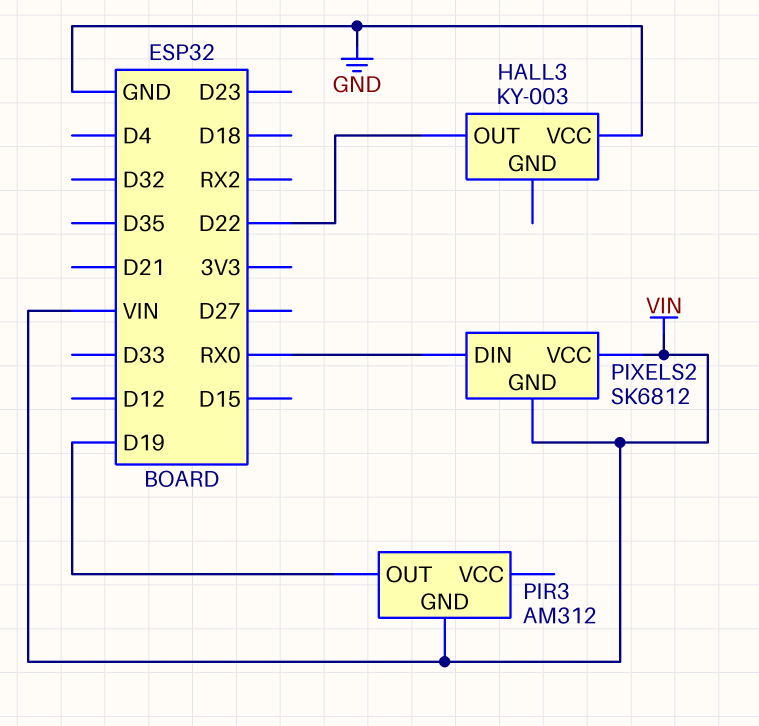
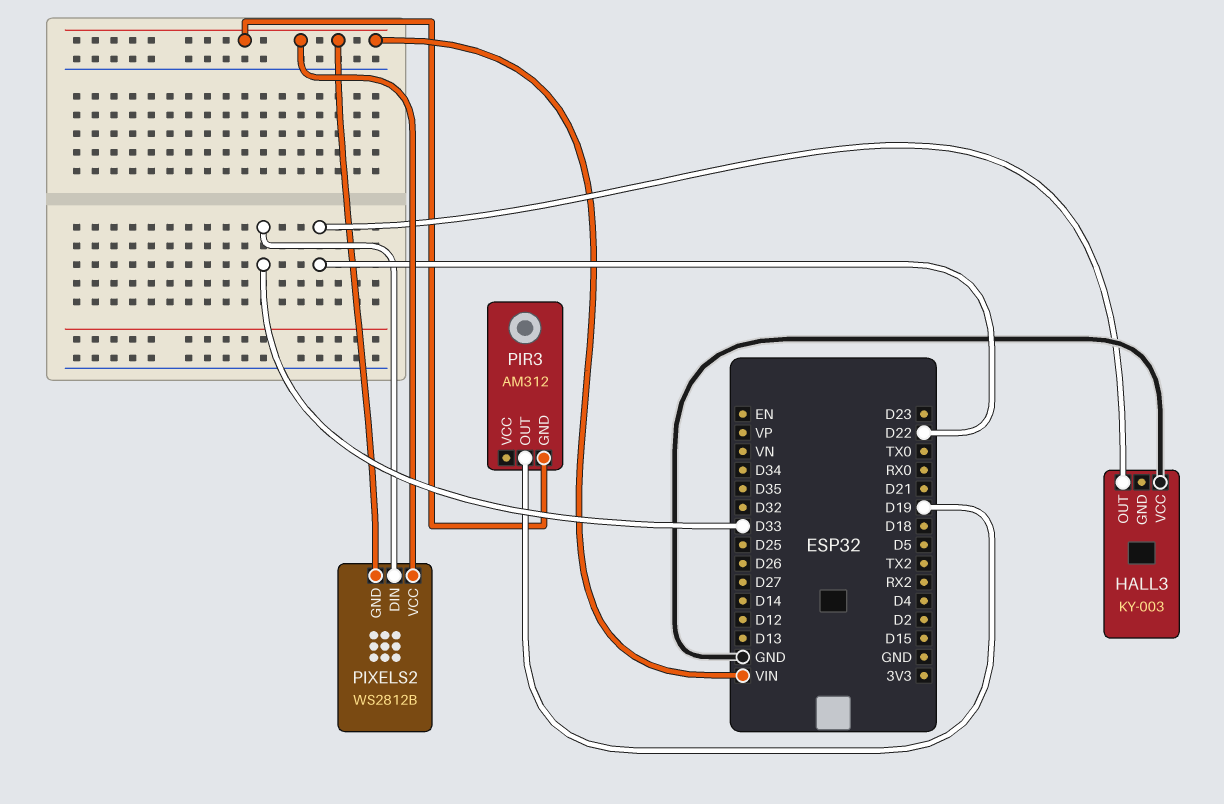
PIXELS2: SK6812 -> WS2812B
PIXELS2 pin DIN: RX0 -> D33

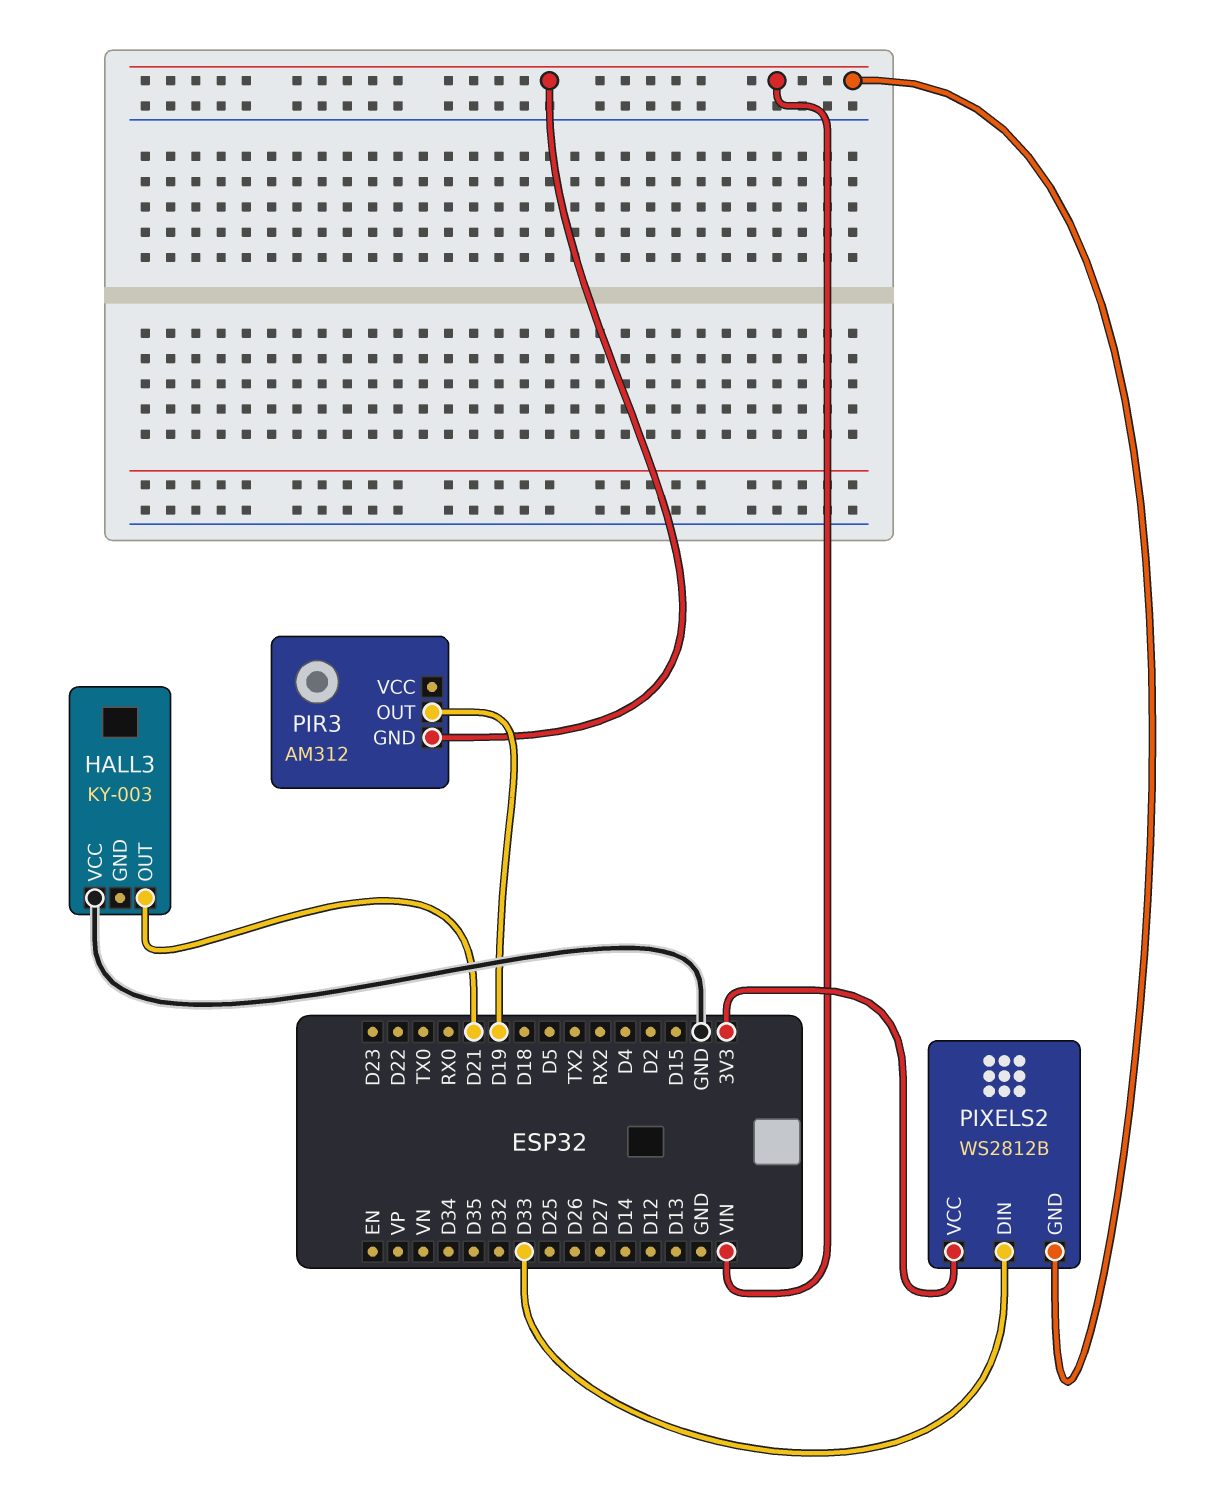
HALL3 pin OUT: D22 -> D21
PIXELS2 pin VCC: VIN -> 3V3

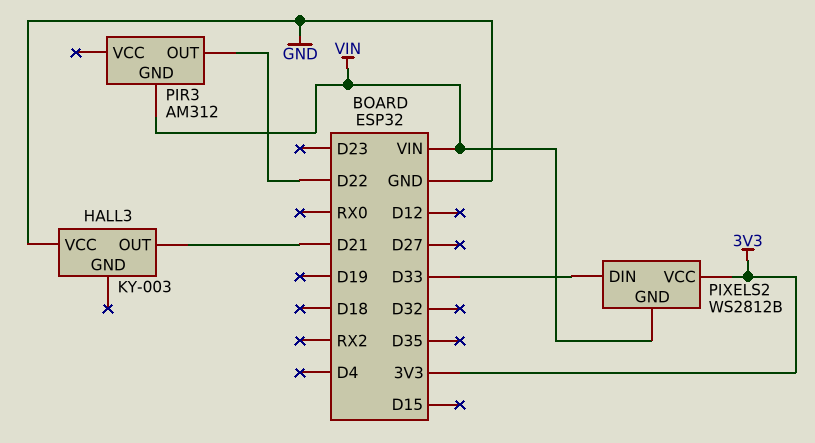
PIR3 pin OUT: D19 -> D22

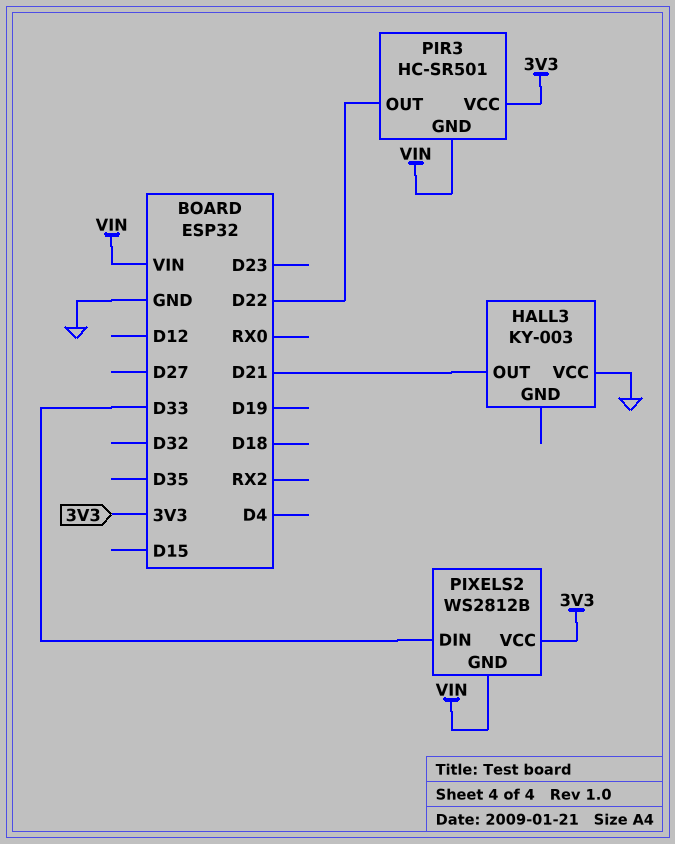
PIR3: AM312 -> HC-SR501
PIR3 pin VCC: none -> 3V3

